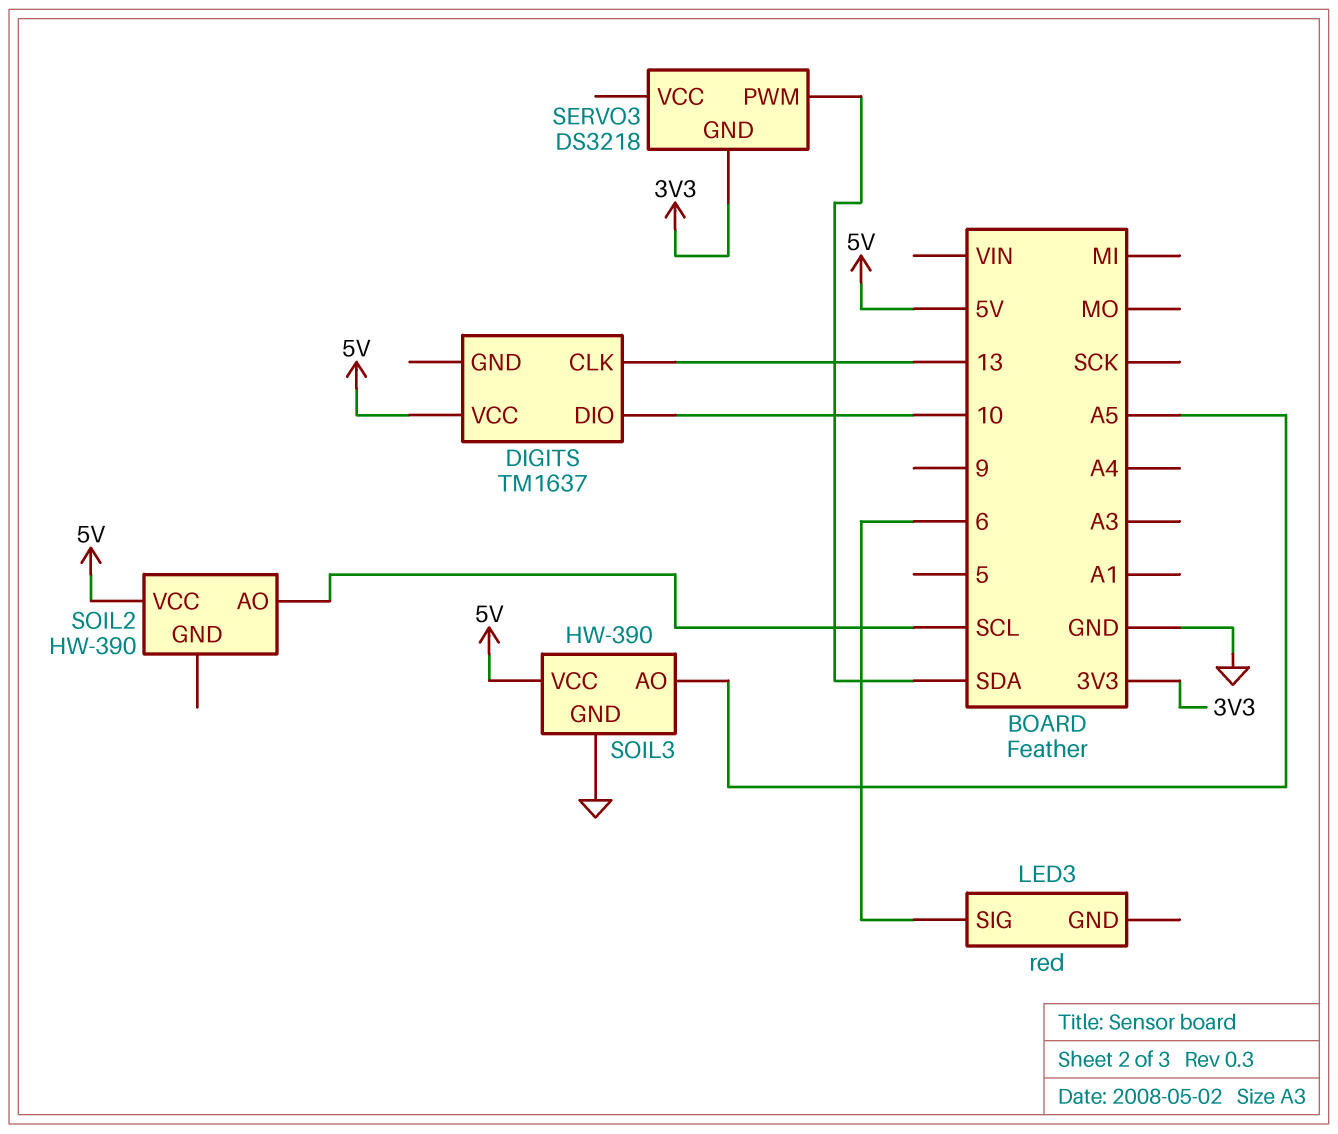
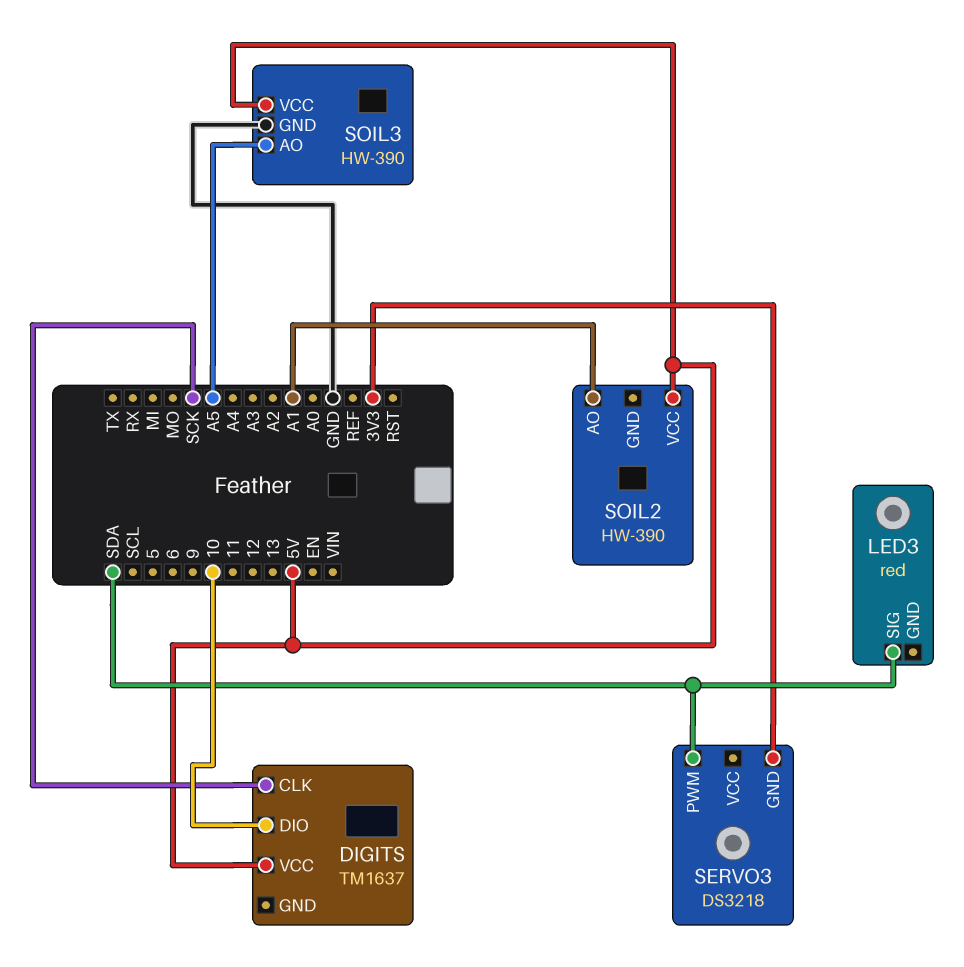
DIGITS pin CLK: 13 -> SCK
LED3 pin SIG: 6 -> SDA
SOIL2 pin AO: SCL -> A1

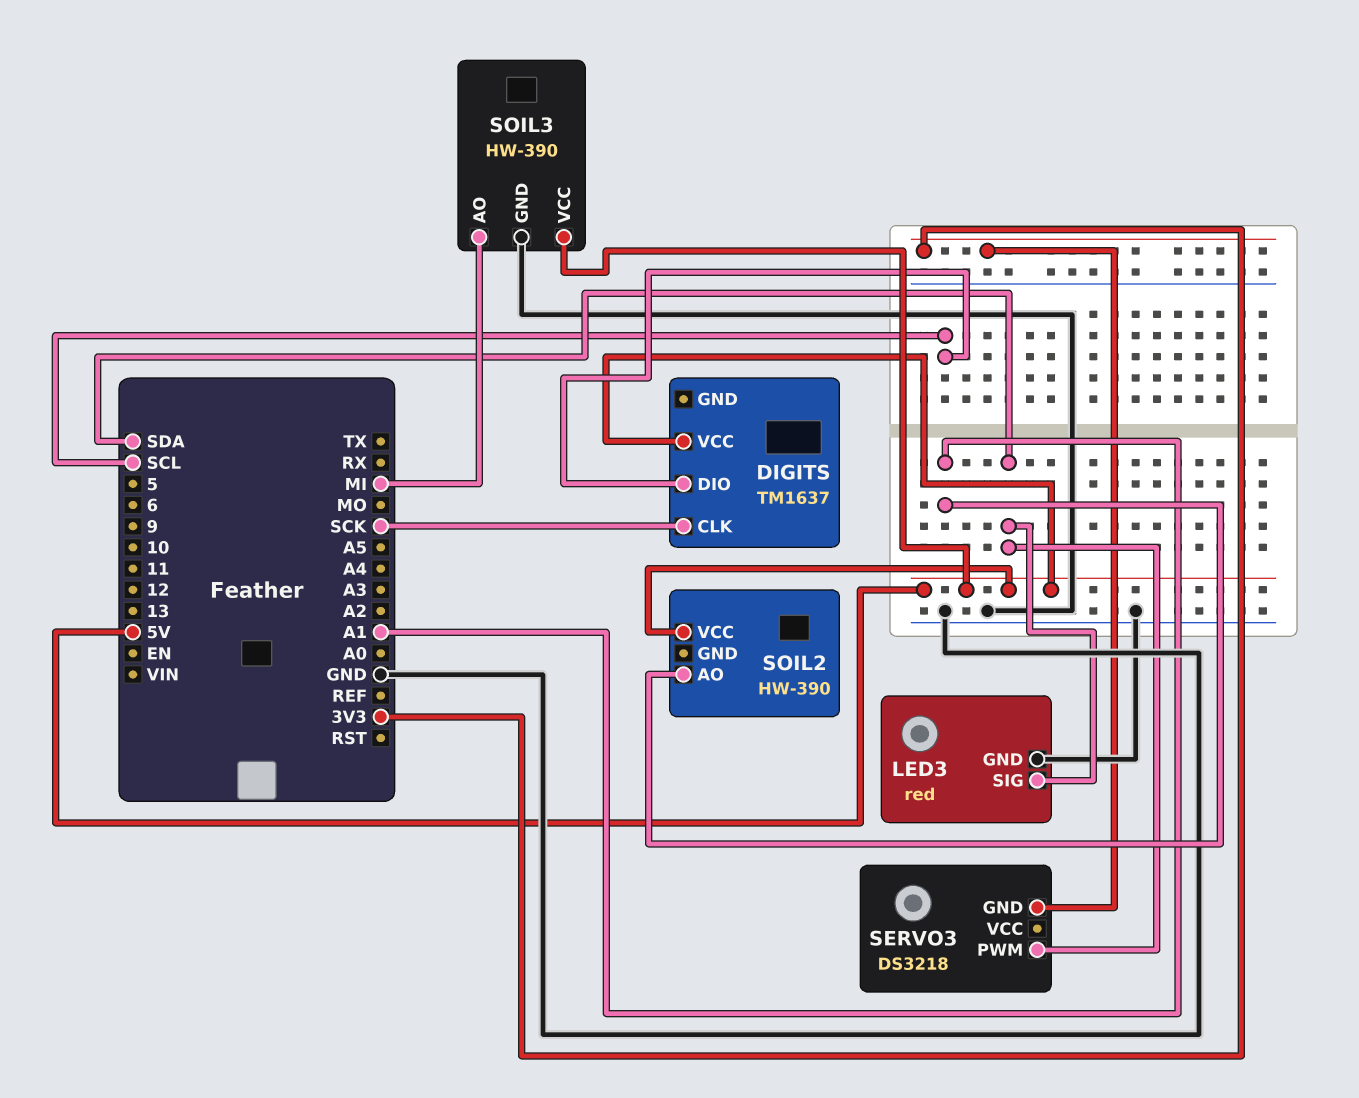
DIGITS pin DIO: 10 -> SCL
LED3 pin GND: none -> GND
SOIL3 pin AO: A5 -> MI

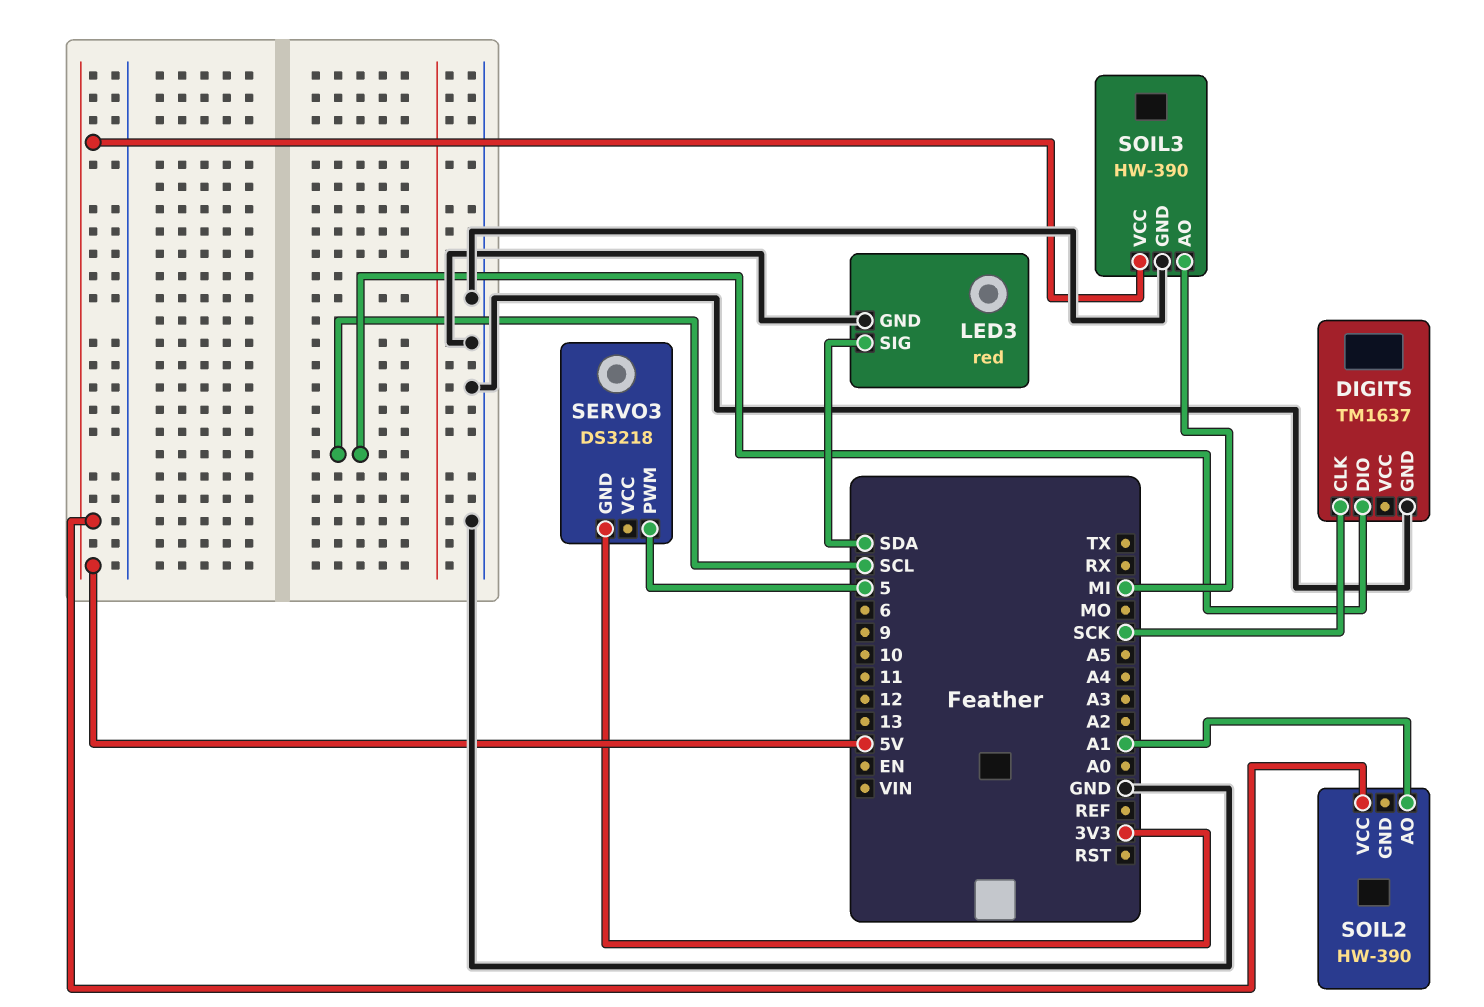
DIGITS pin GND: none -> GND
DIGITS pin VCC: 5V -> none
SERVO3 pin PWM: SDA -> 5

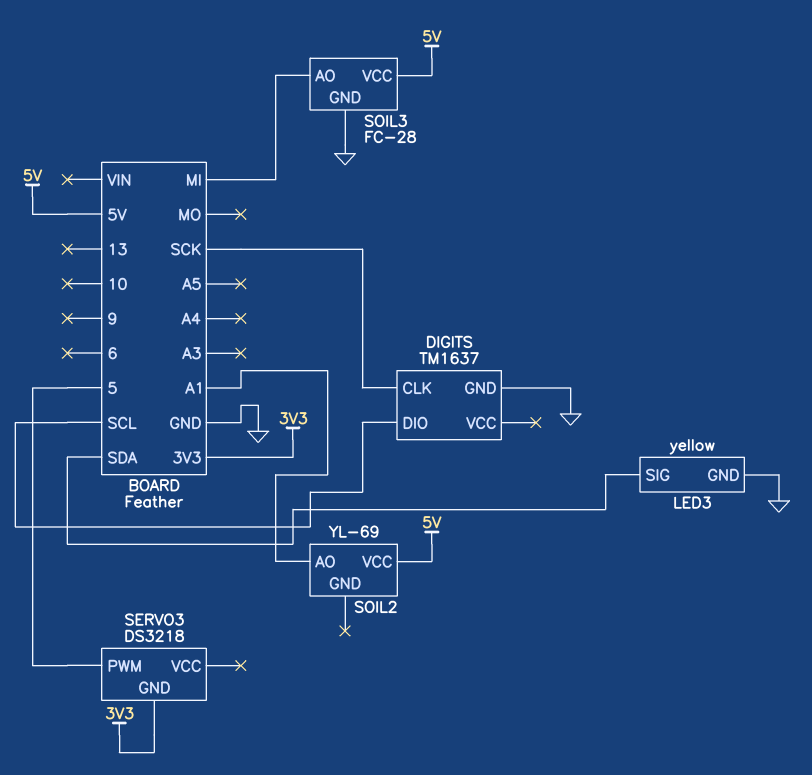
LED3: red -> yellow
SOIL2: HW-390 -> YL-69
SOIL3: HW-390 -> FC-28

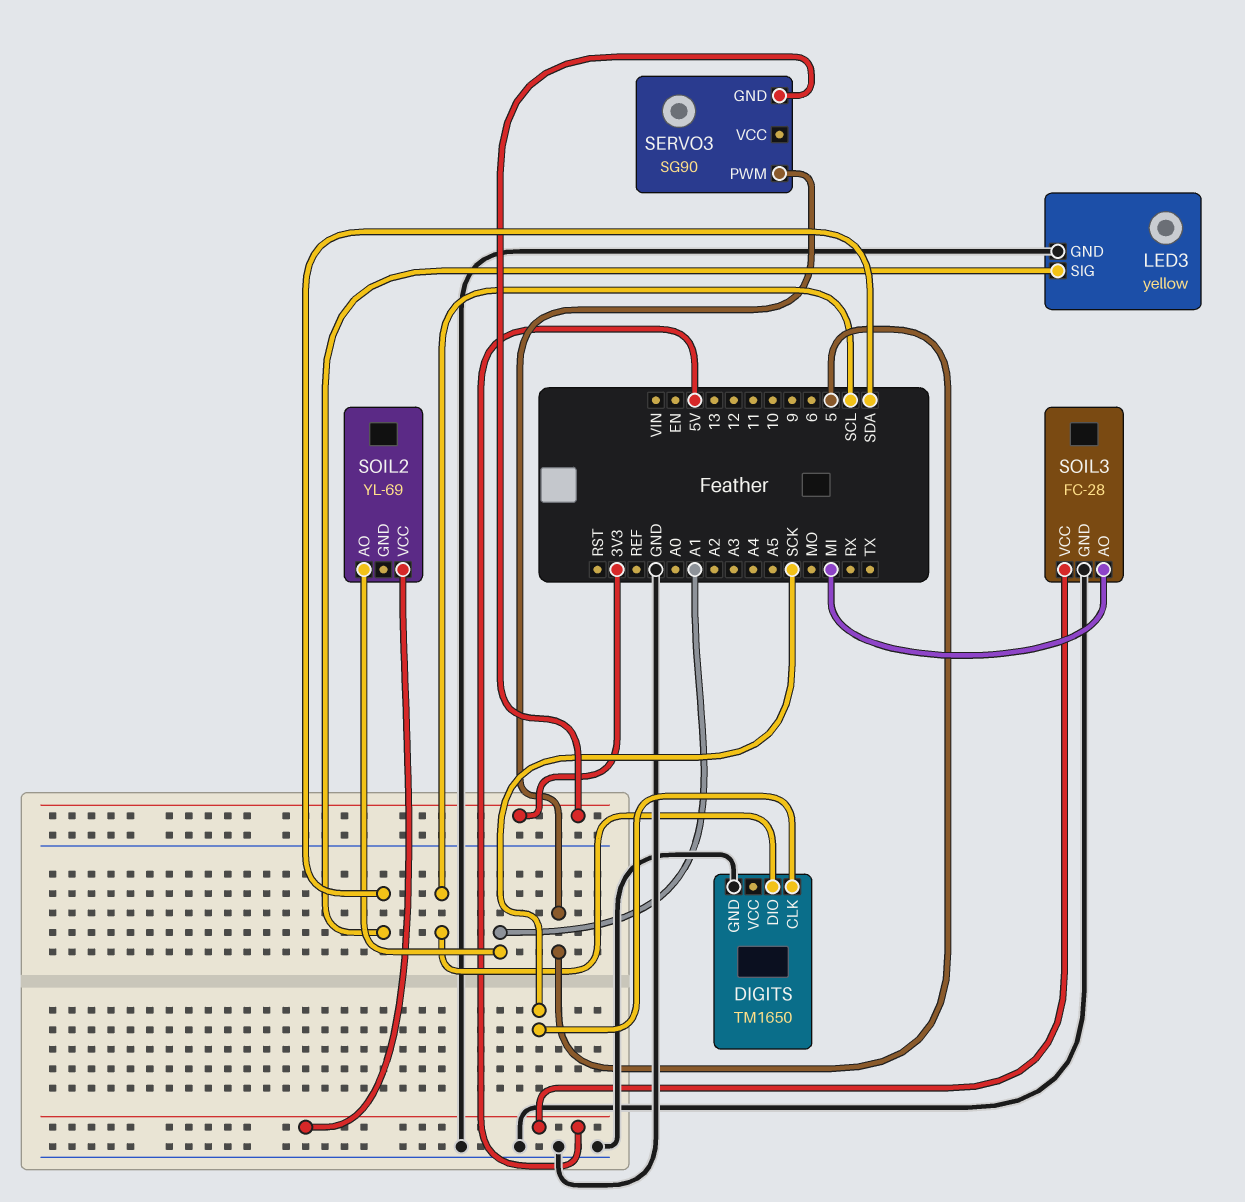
DIGITS: TM1637 -> TM1650
SERVO3: DS3218 -> SG90

